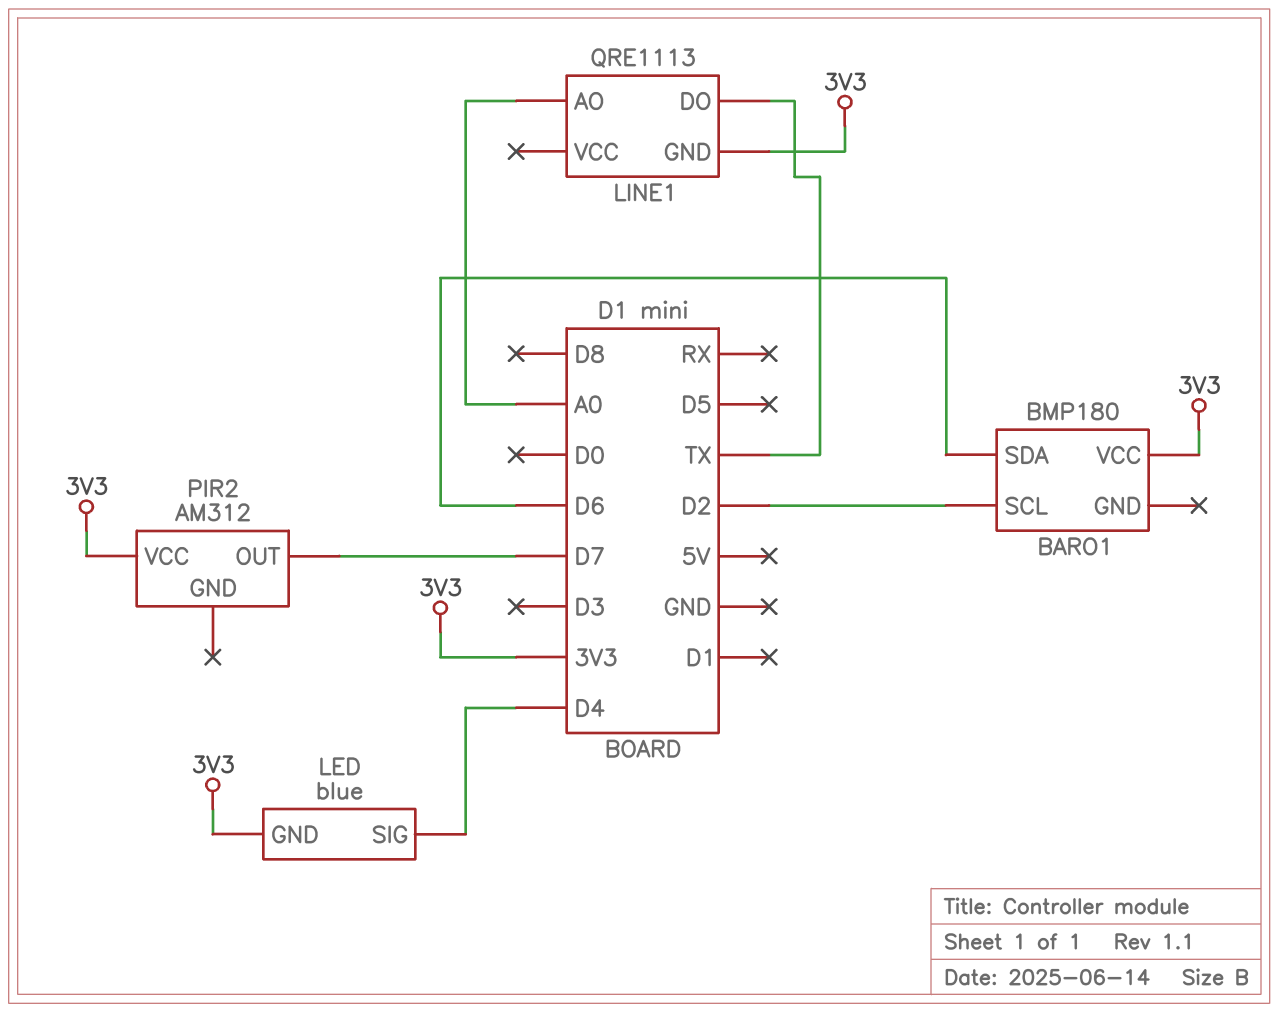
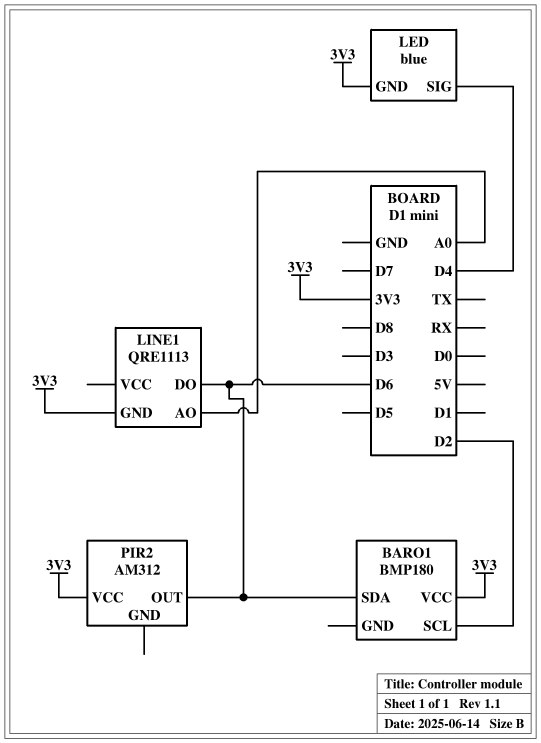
LINE1 pin DO: TX -> D6
PIR2 pin OUT: D7 -> D6

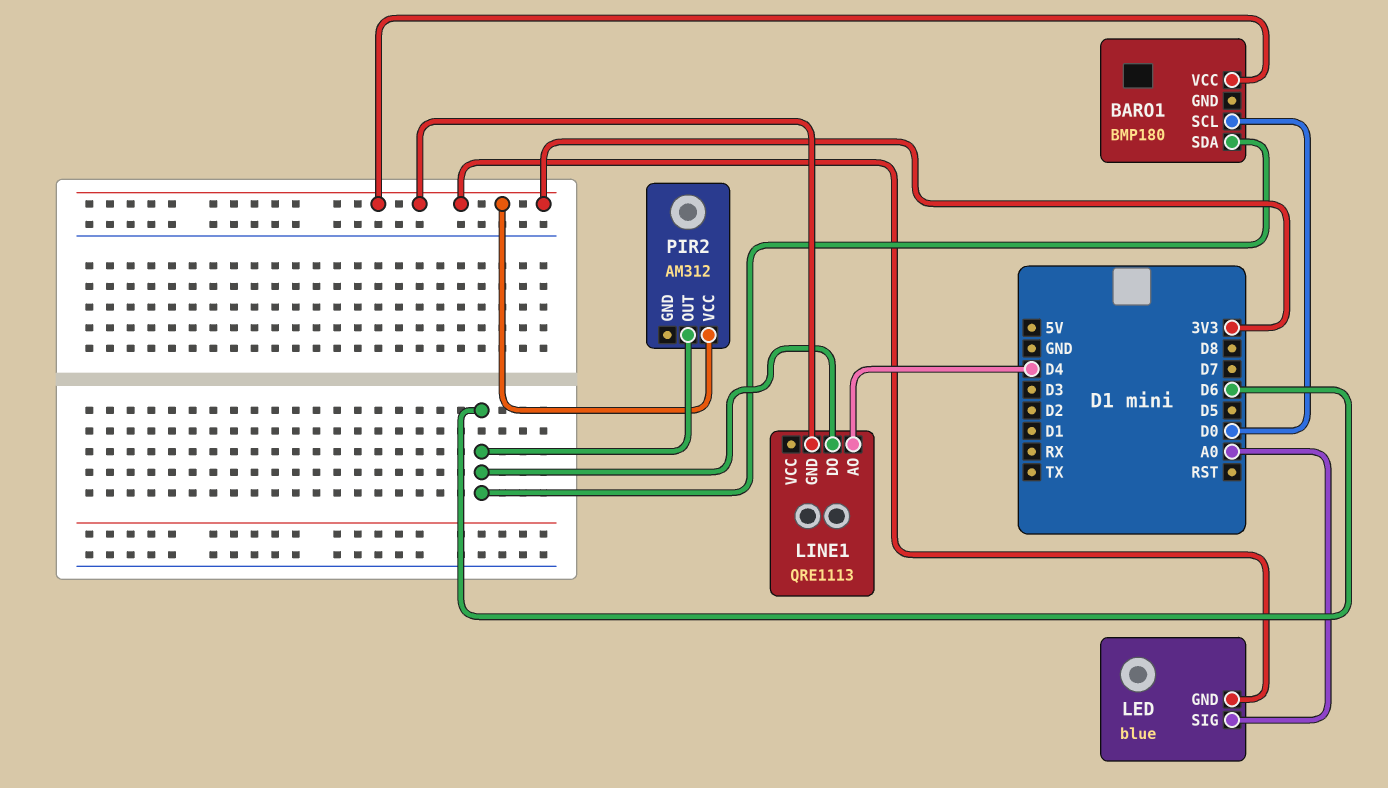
BARO1 pin SCL: D2 -> D0
LED pin SIG: D4 -> A0
LINE1 pin AO: A0 -> D4

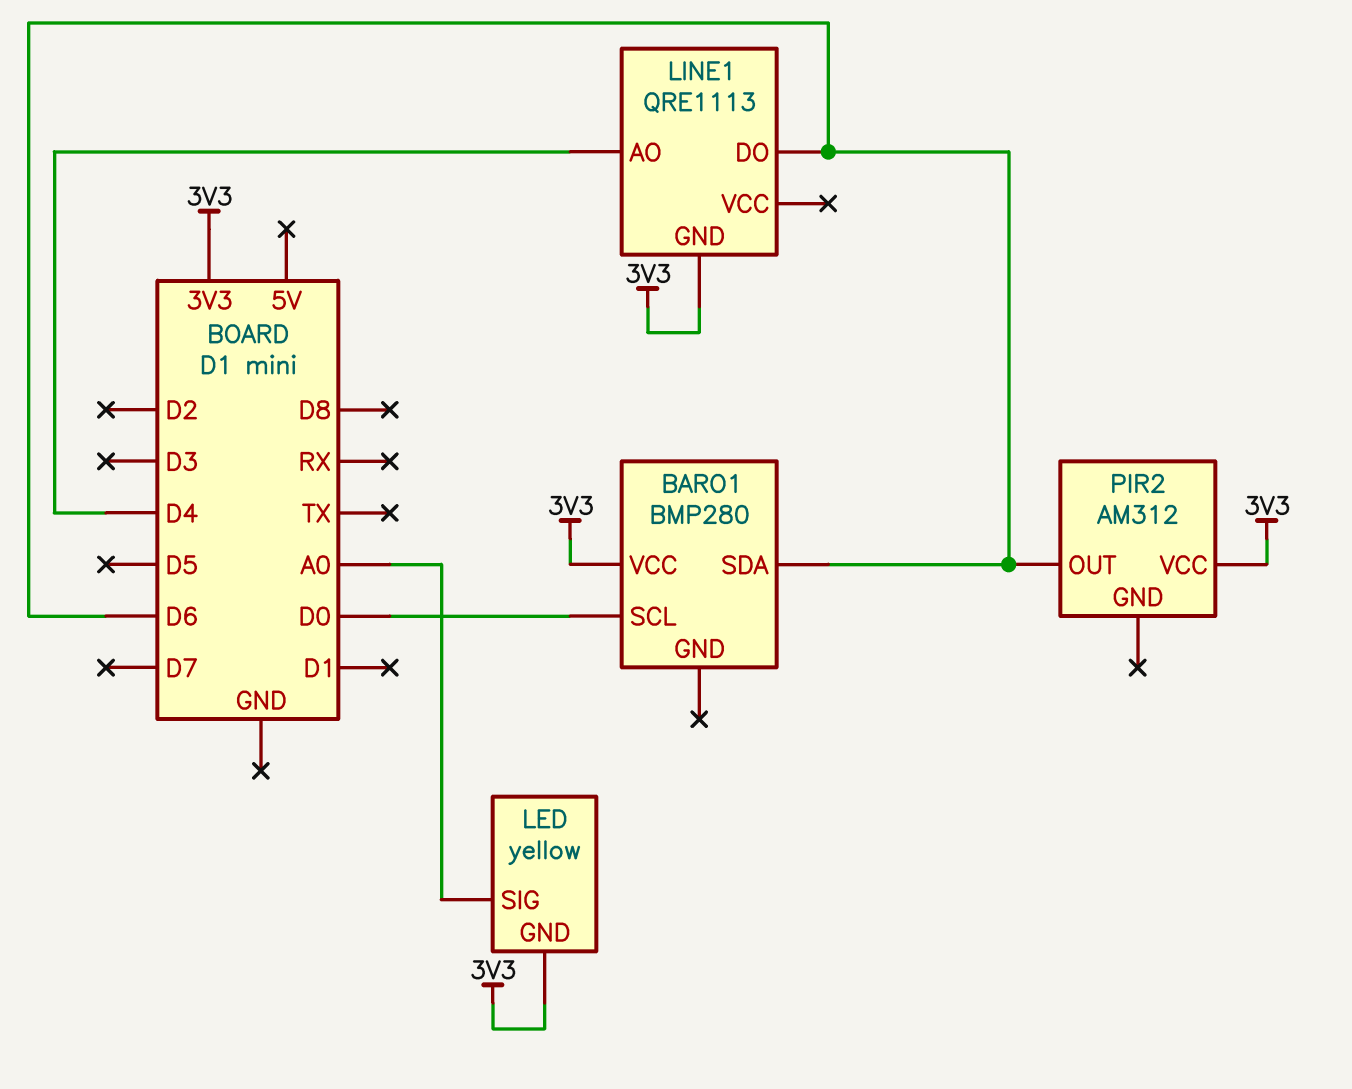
BARO1: BMP180 -> BMP280
LED: blue -> yellow

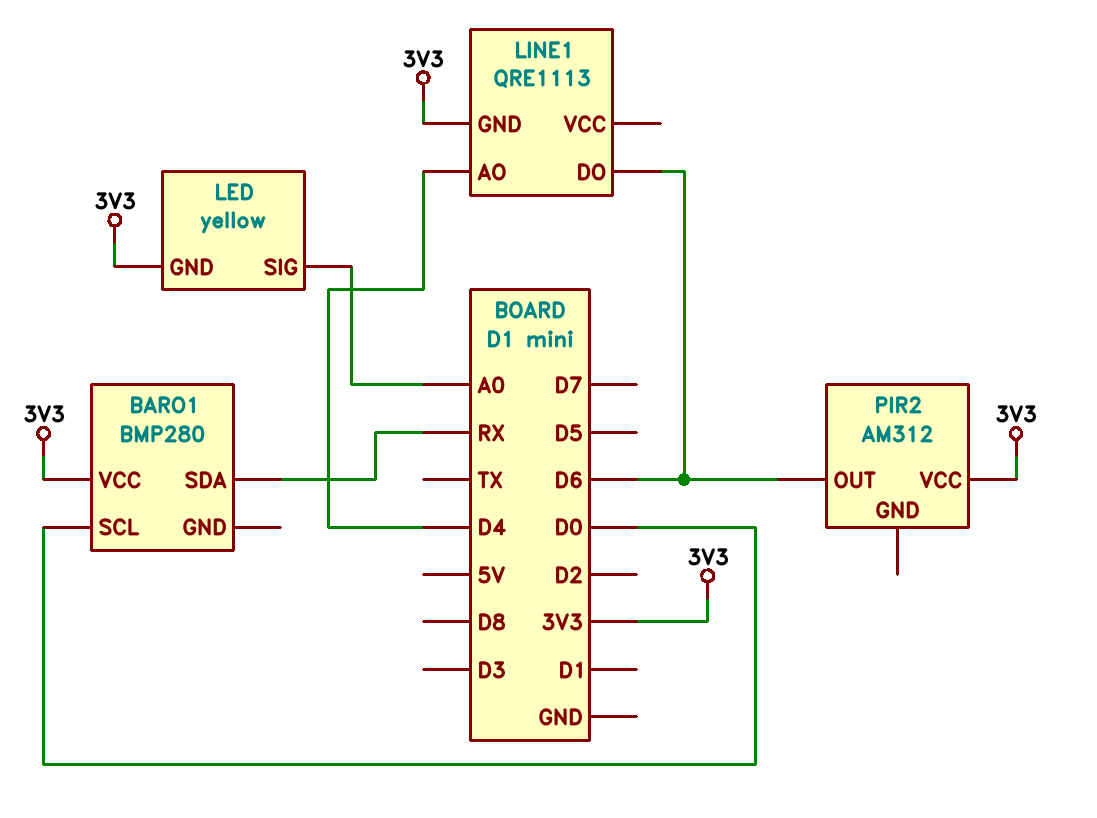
BARO1 pin SDA: D6 -> RX

